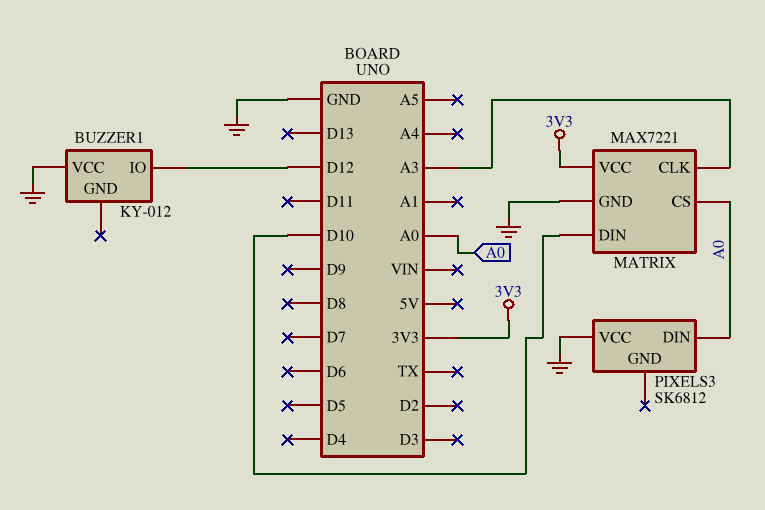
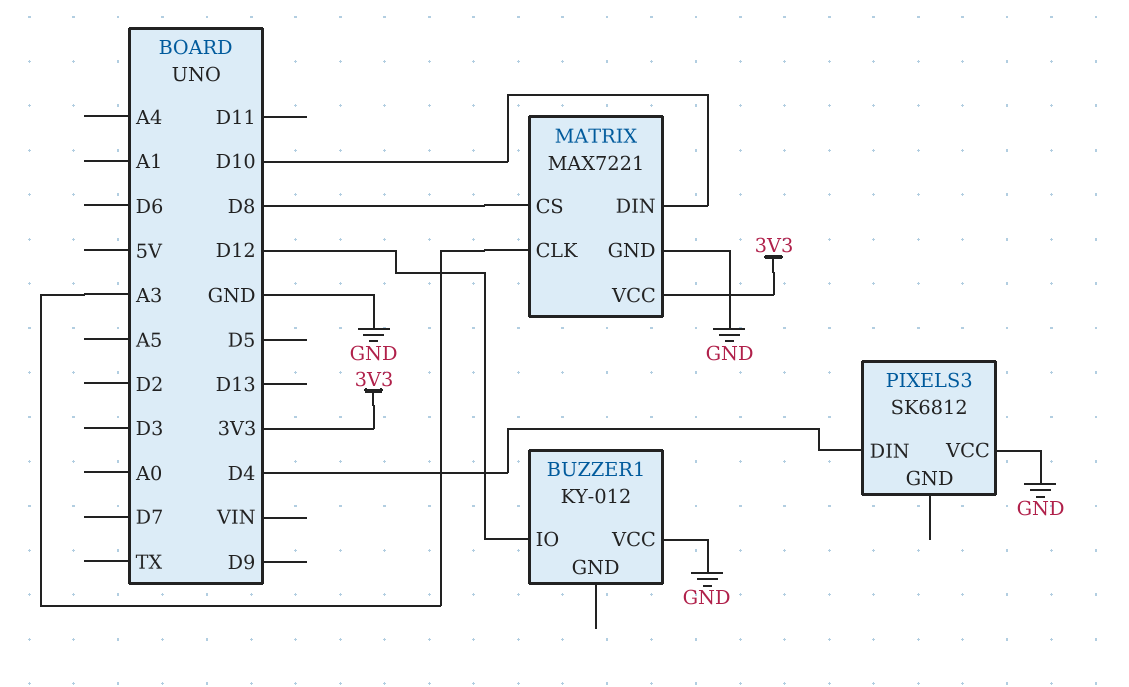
MATRIX pin CS: A0 -> D8
PIXELS3 pin DIN: A0 -> D4

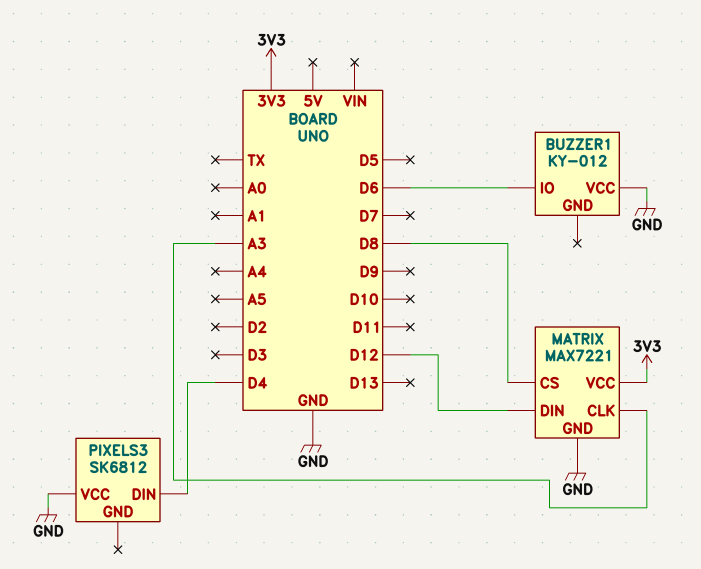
BUZZER1 pin IO: D12 -> D6
MATRIX pin DIN: D10 -> D12

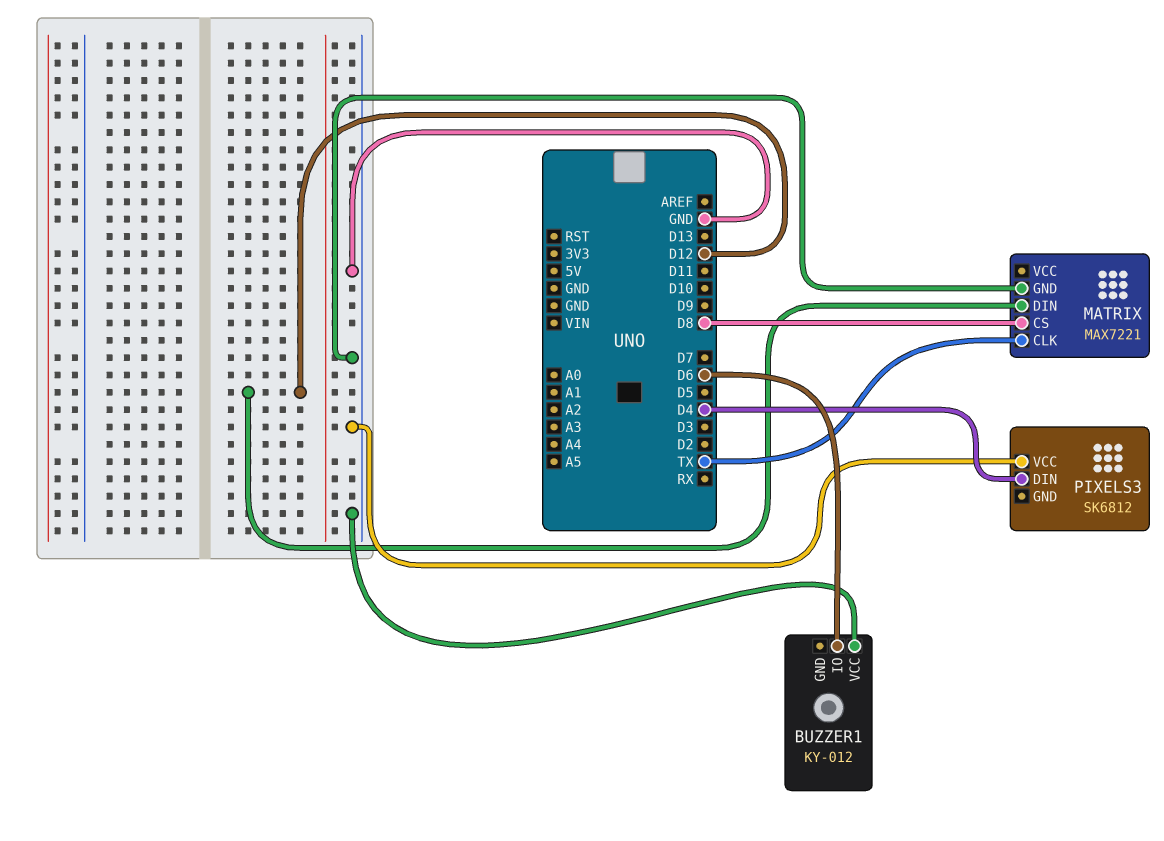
MATRIX pin CLK: A3 -> TX
MATRIX pin VCC: 3V3 -> none

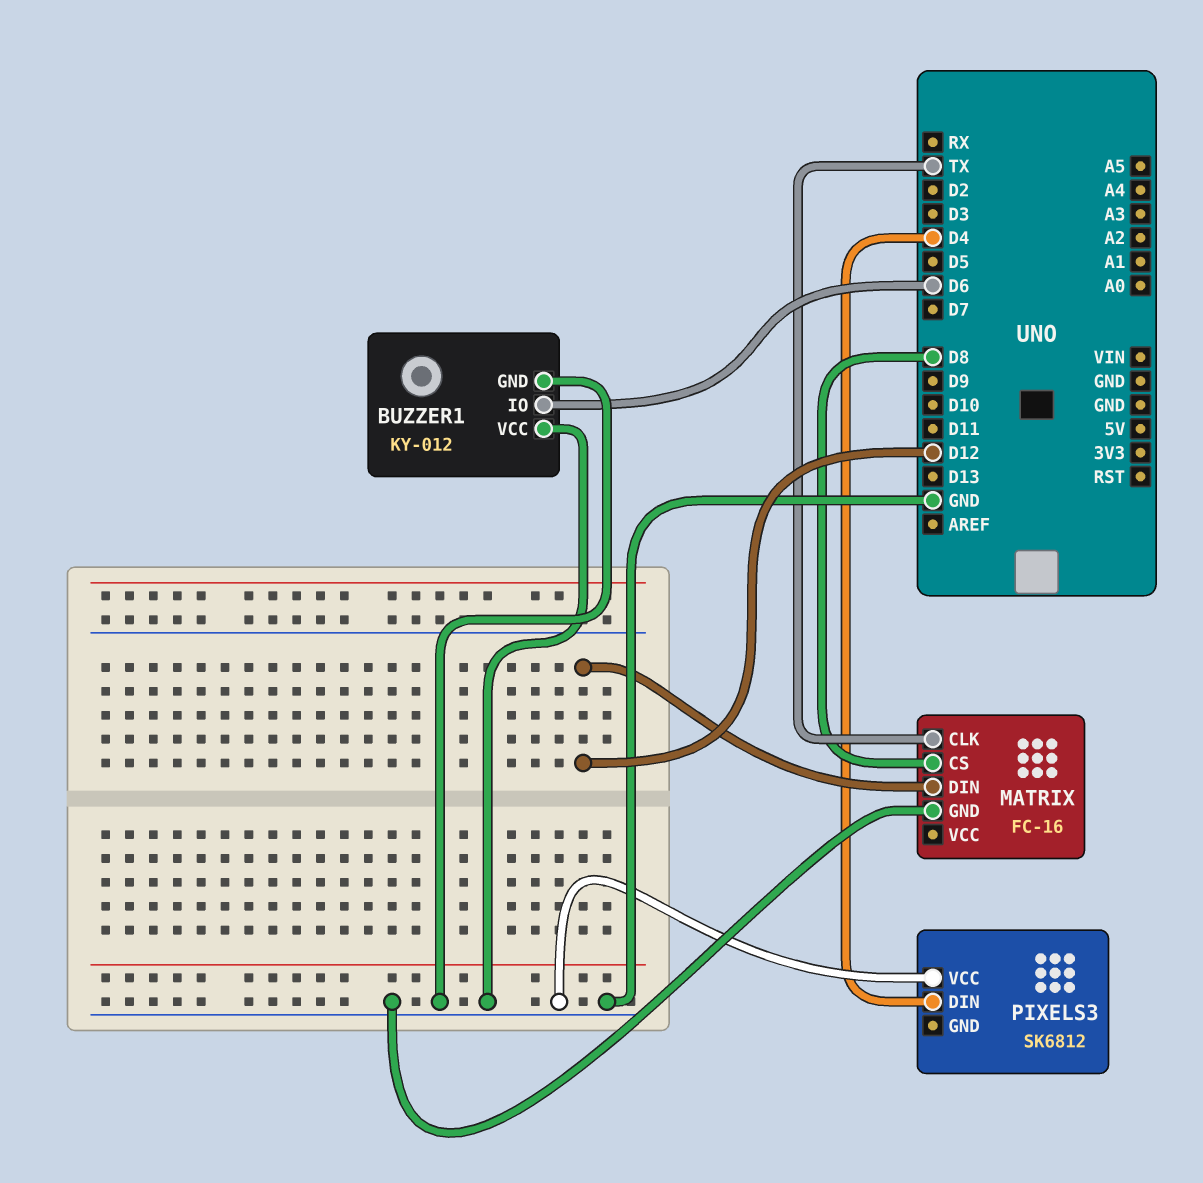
BUZZER1 pin GND: none -> GND
MATRIX: MAX7221 -> FC-16

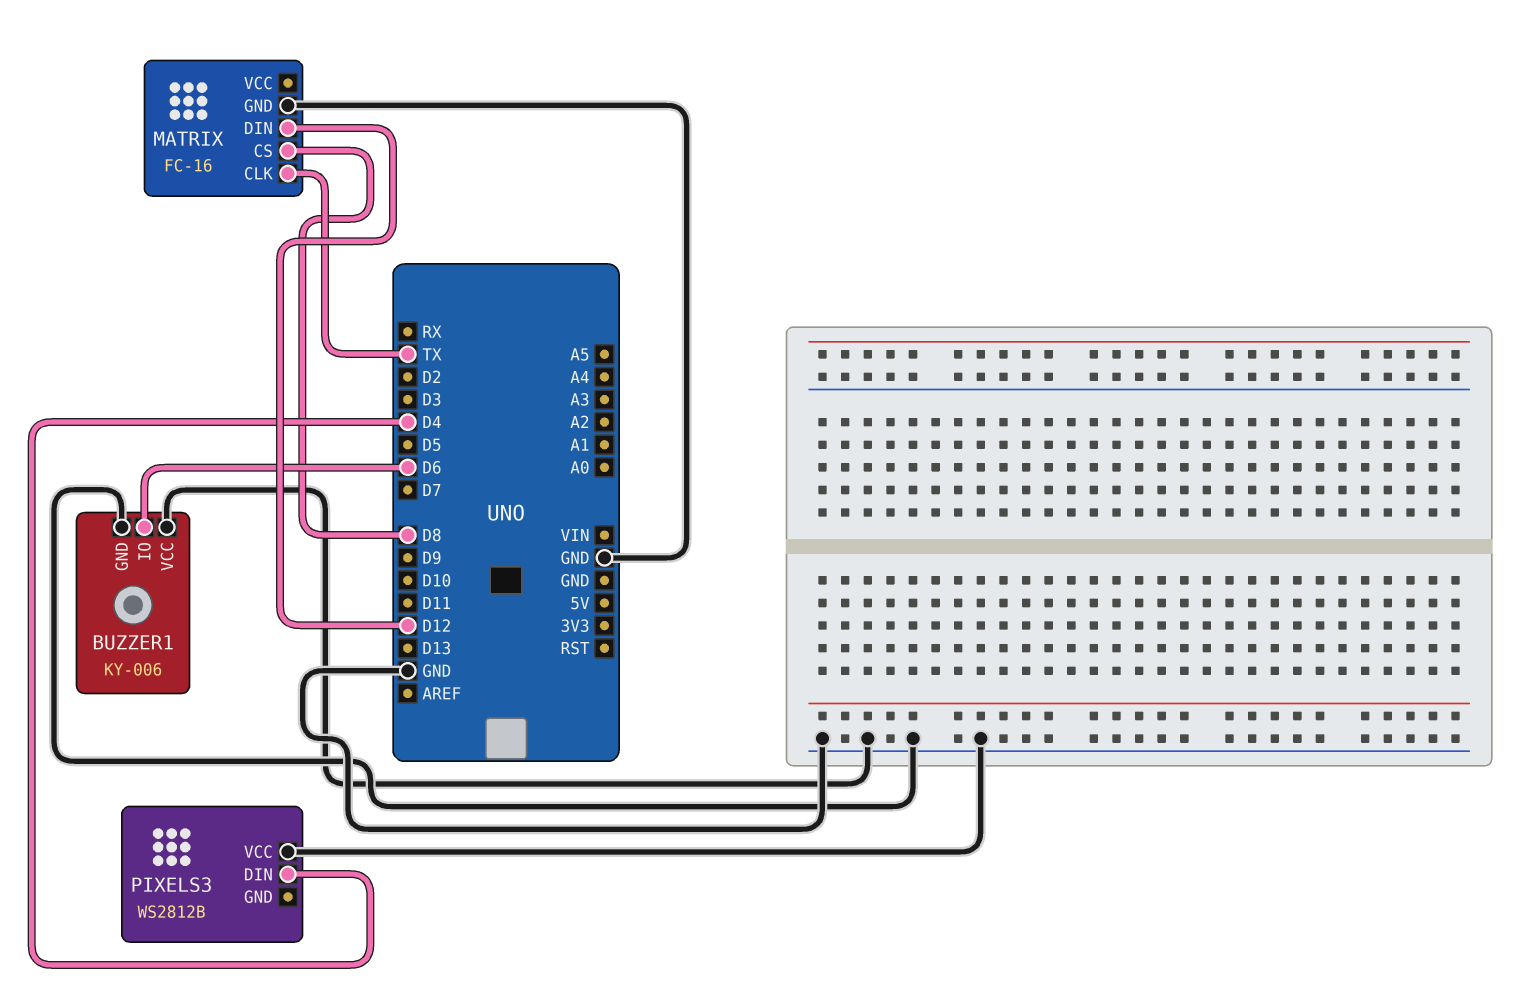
BUZZER1: KY-012 -> KY-006
PIXELS3: SK6812 -> WS2812B

